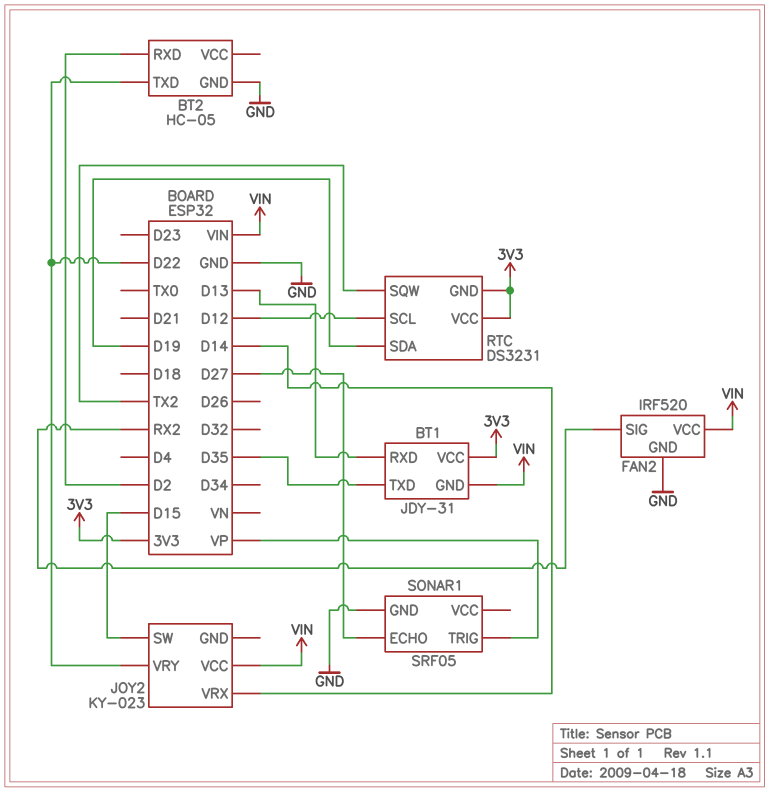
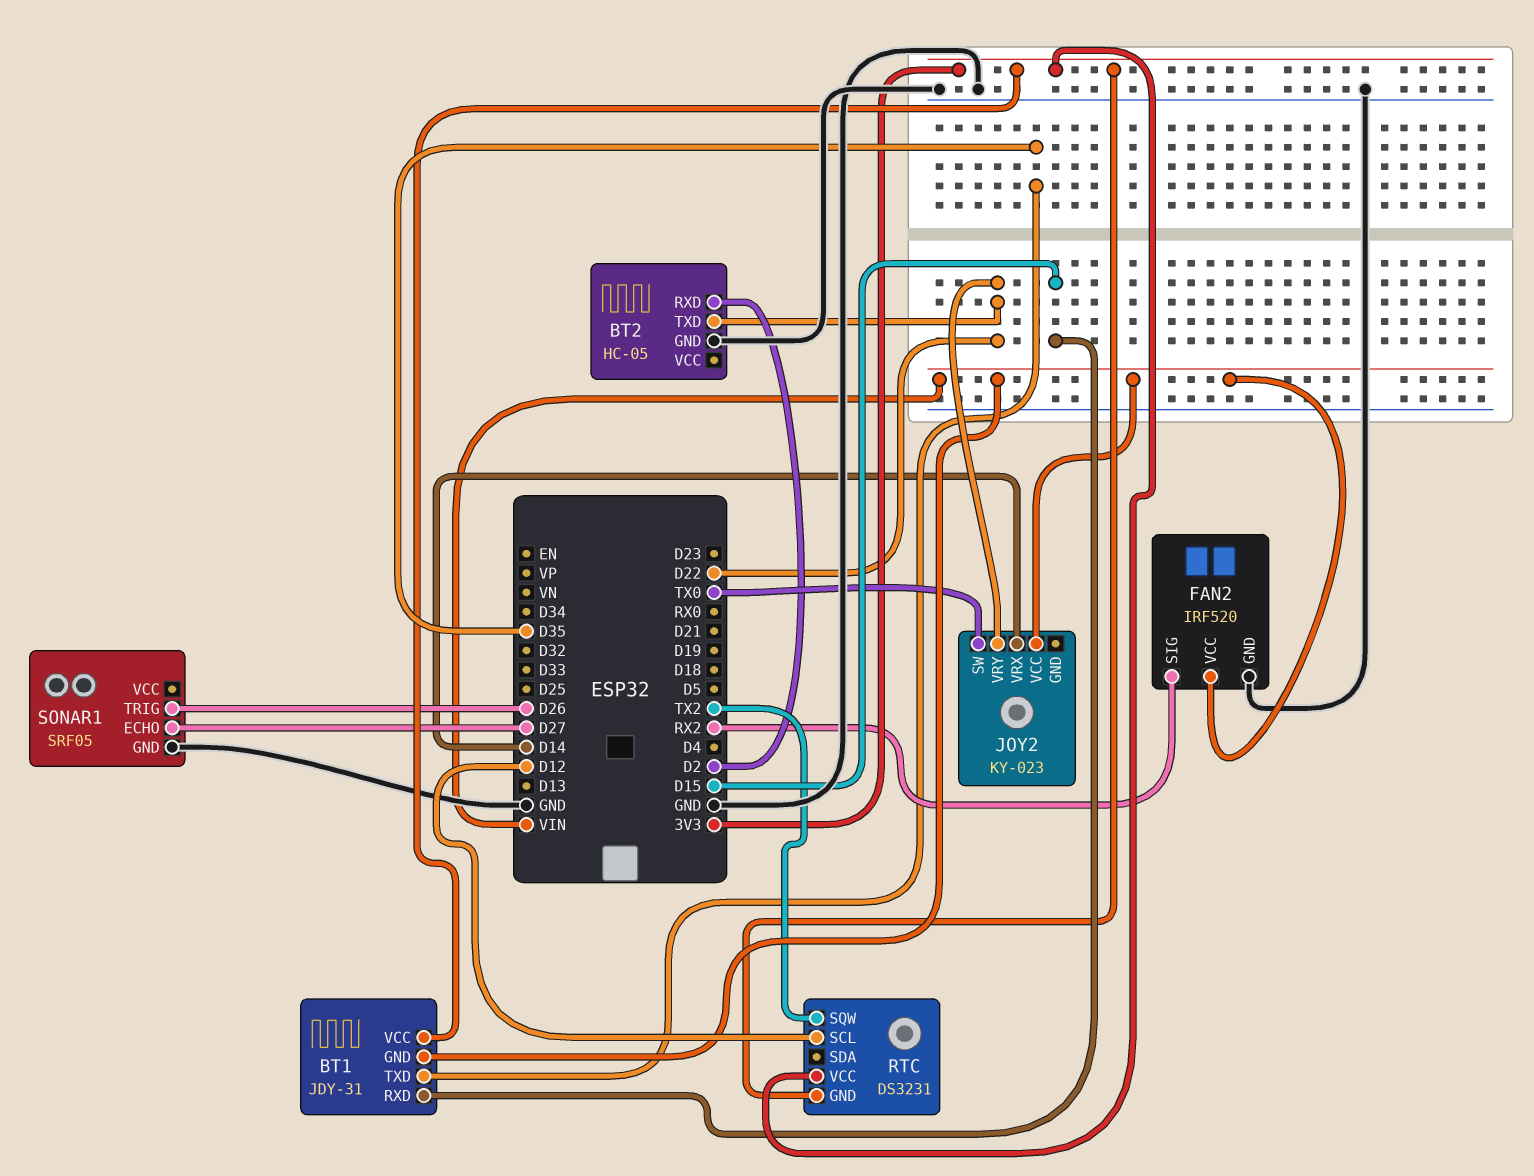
BT1 pin RXD: D13 -> D15
JOY2 pin SW: D15 -> TX0
RTC pin SDA: D19 -> none
SONAR1 pin TRIG: VP -> D26

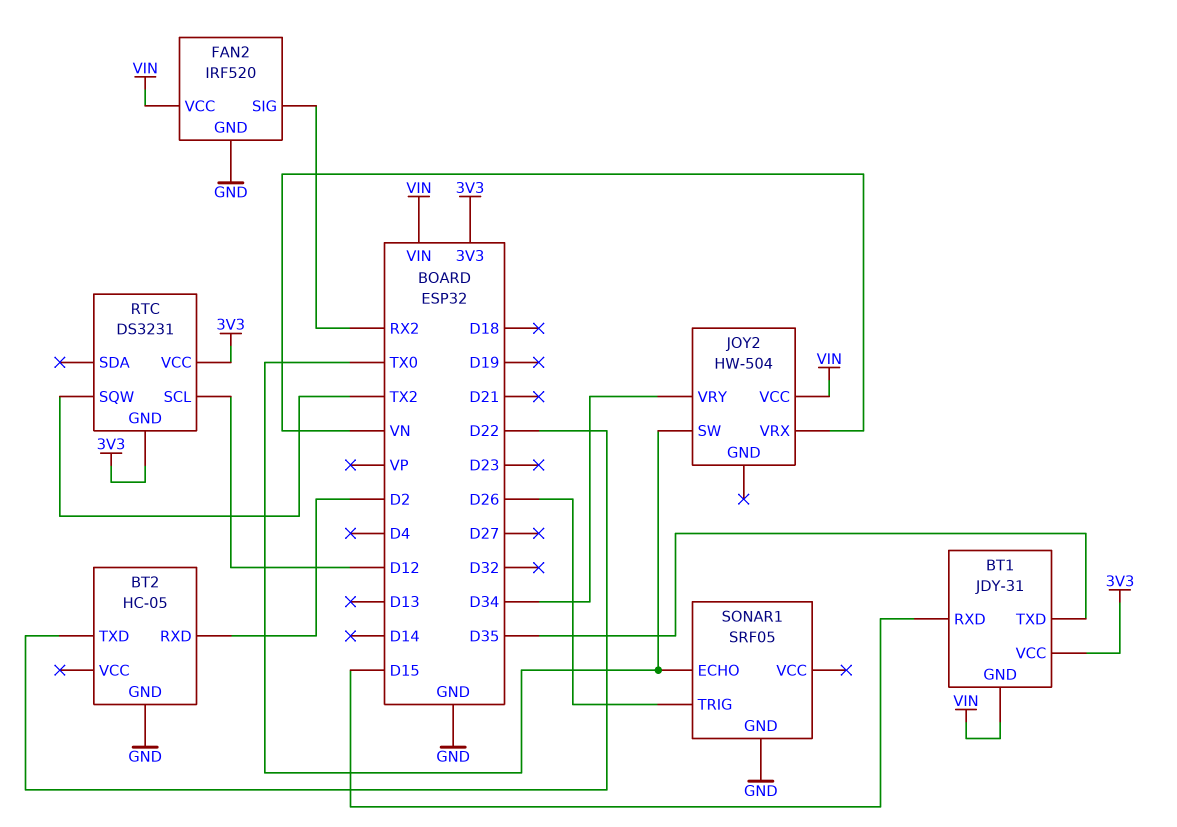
JOY2: KY-023 -> HW-504
JOY2 pin VRX: D14 -> VN
JOY2 pin VRY: D22 -> D34
SONAR1 pin ECHO: D27 -> TX0

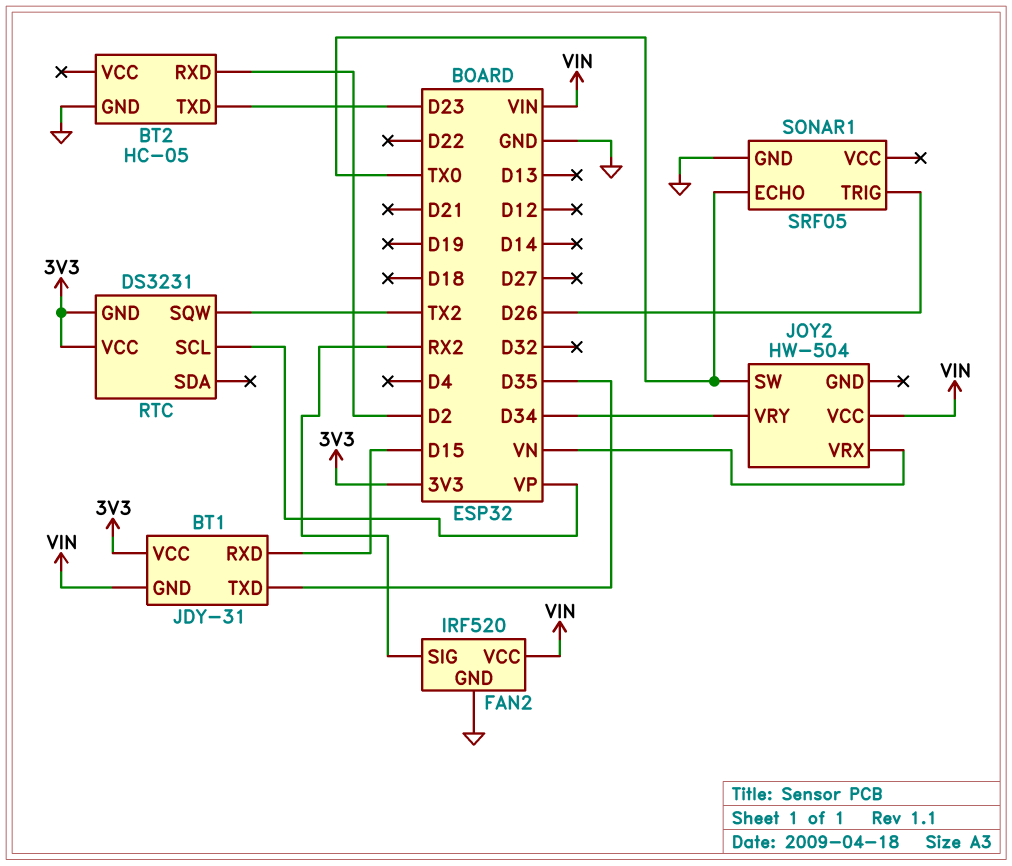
BT2 pin TXD: D22 -> D23
RTC pin SCL: D12 -> VP

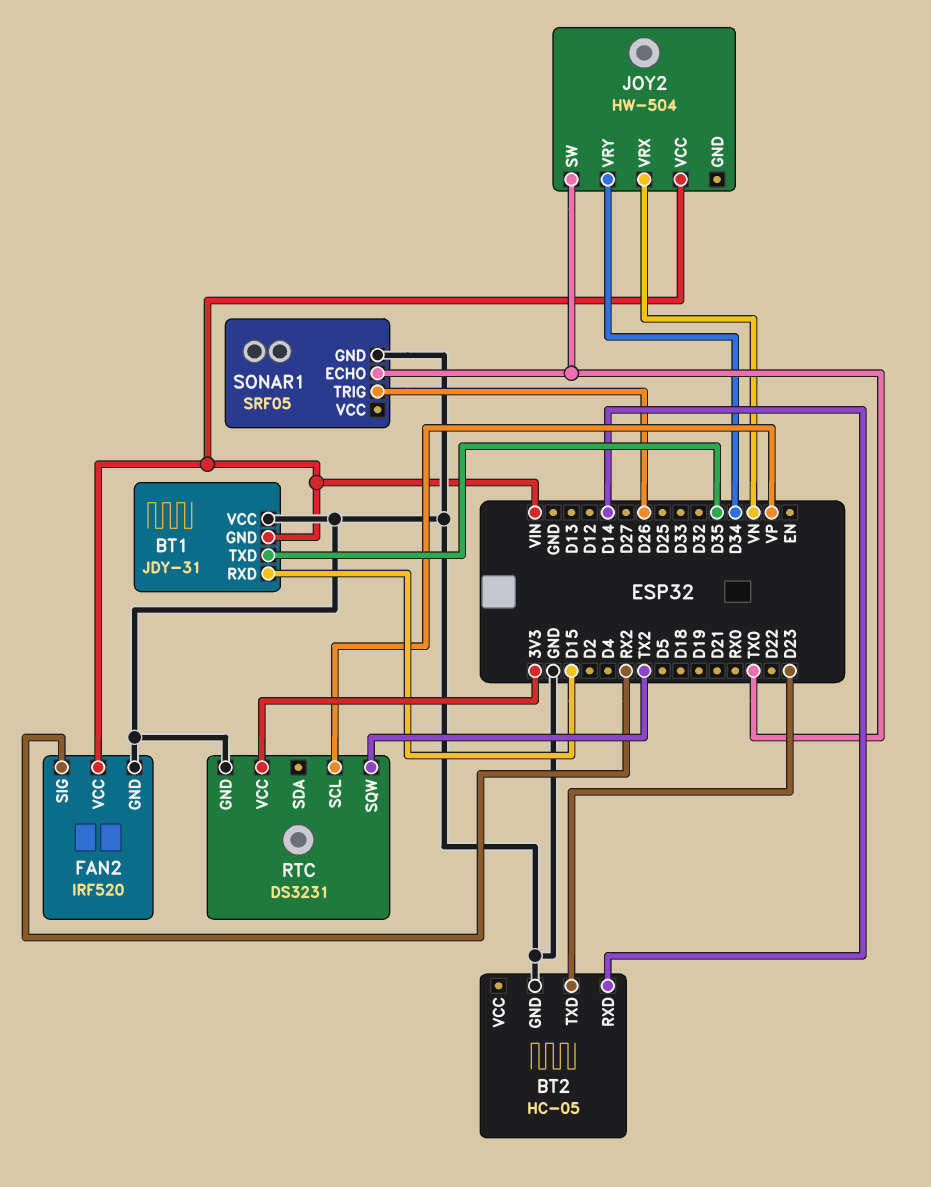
BT1 pin VCC: 3V3 -> GND
BT2 pin RXD: D2 -> D14
RTC pin GND: 3V3 -> GND

